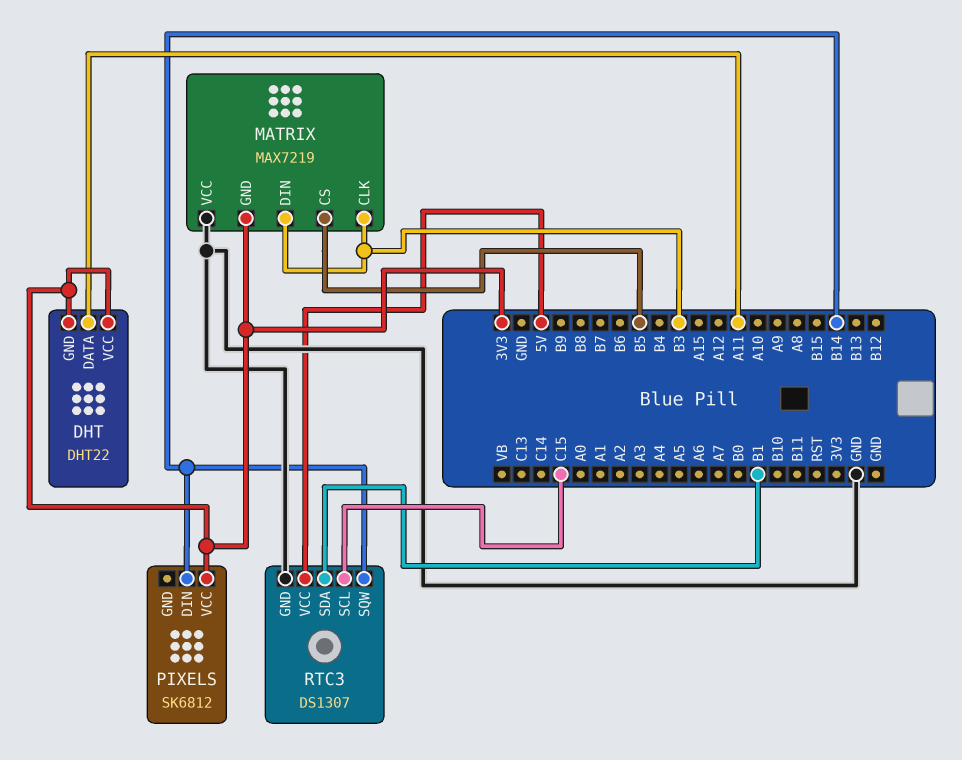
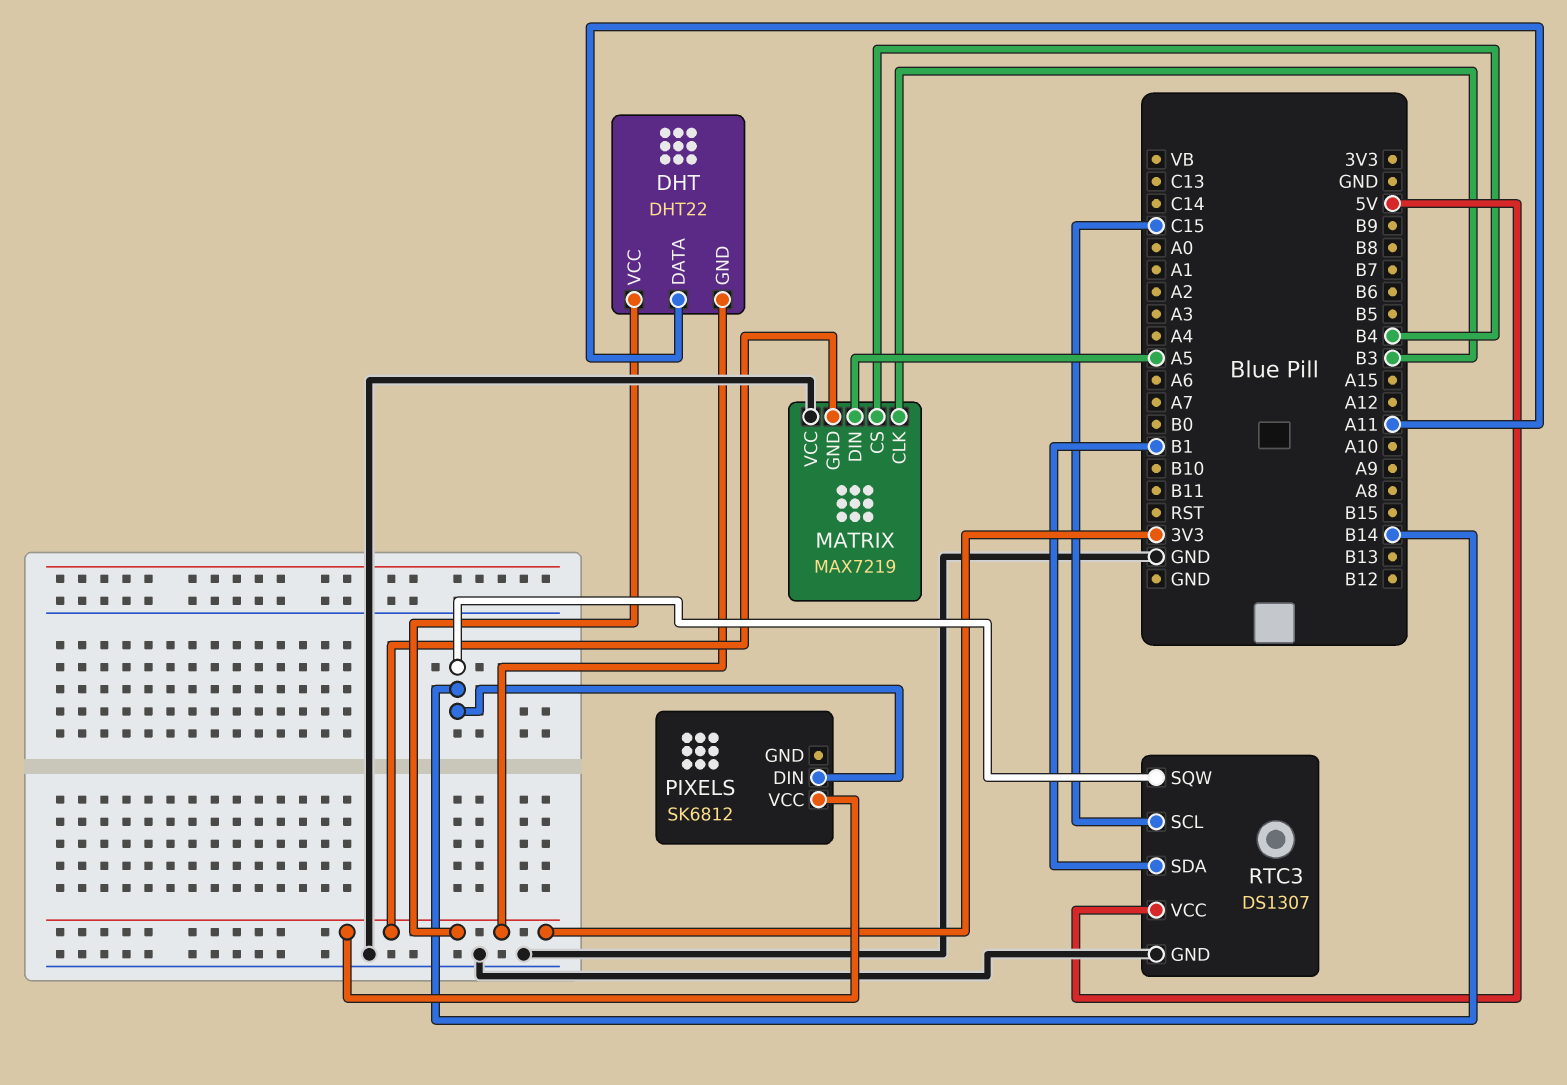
MATRIX pin CS: B5 -> B4
MATRIX pin DIN: B3 -> A5

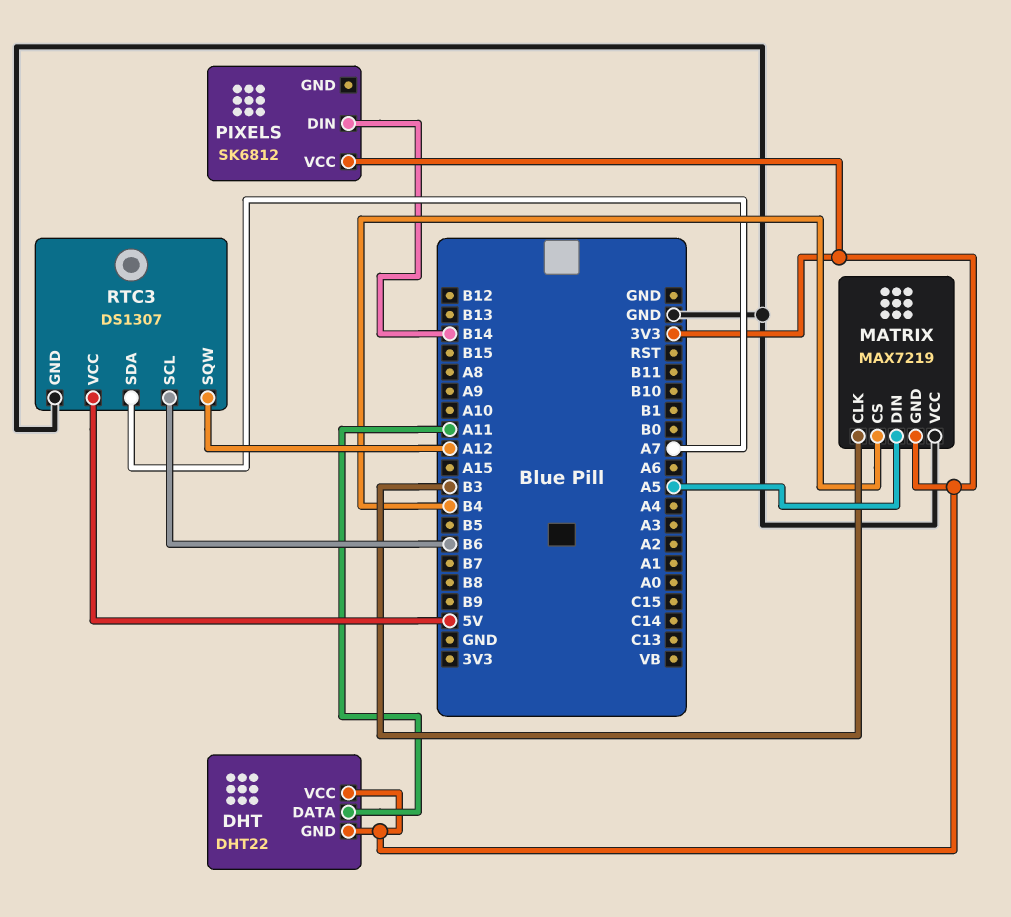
RTC3 pin SCL: C15 -> B6
RTC3 pin SDA: B1 -> A7
RTC3 pin SQW: B14 -> A12

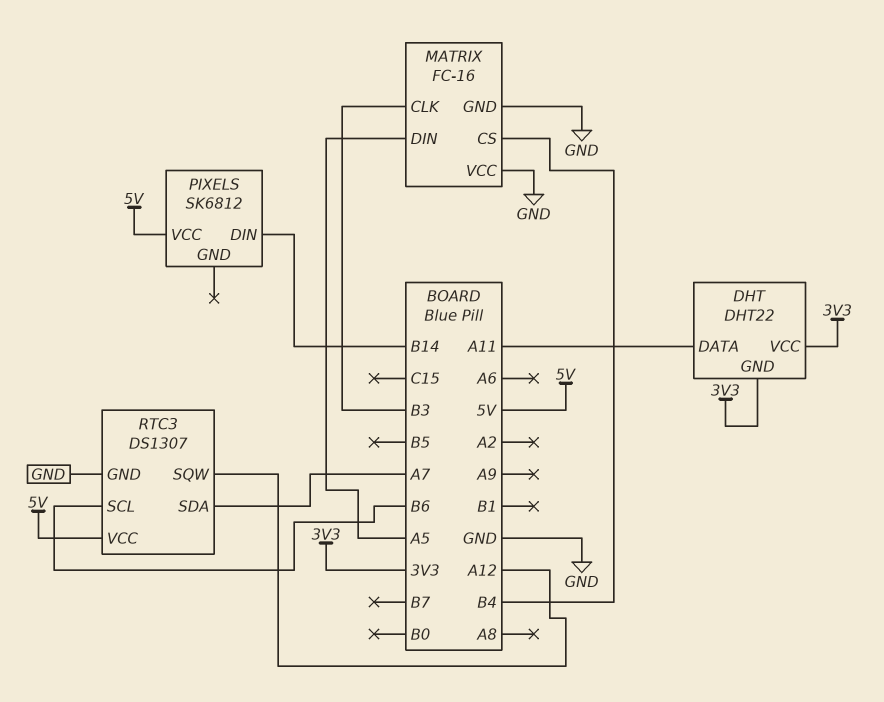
MATRIX: MAX7219 -> FC-16
MATRIX pin GND: 3V3 -> GND
PIXELS pin VCC: 3V3 -> 5V

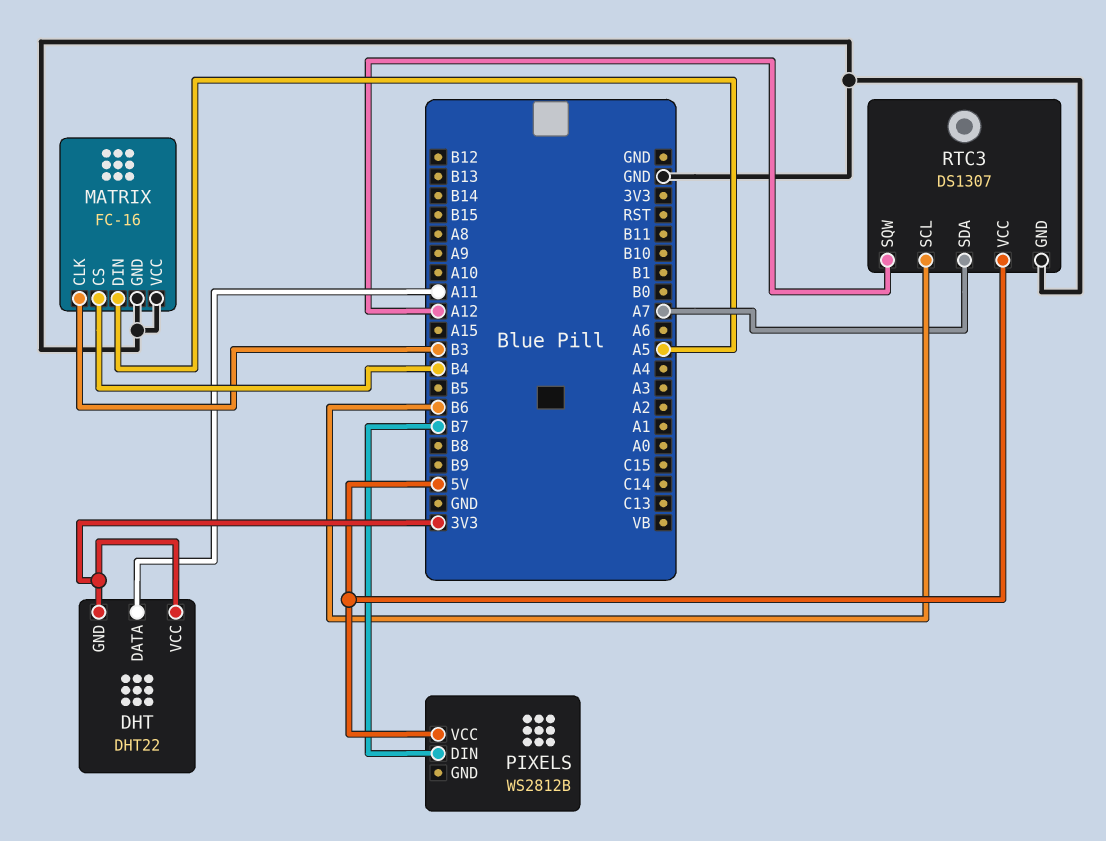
PIXELS: SK6812 -> WS2812B
PIXELS pin DIN: B14 -> B7

